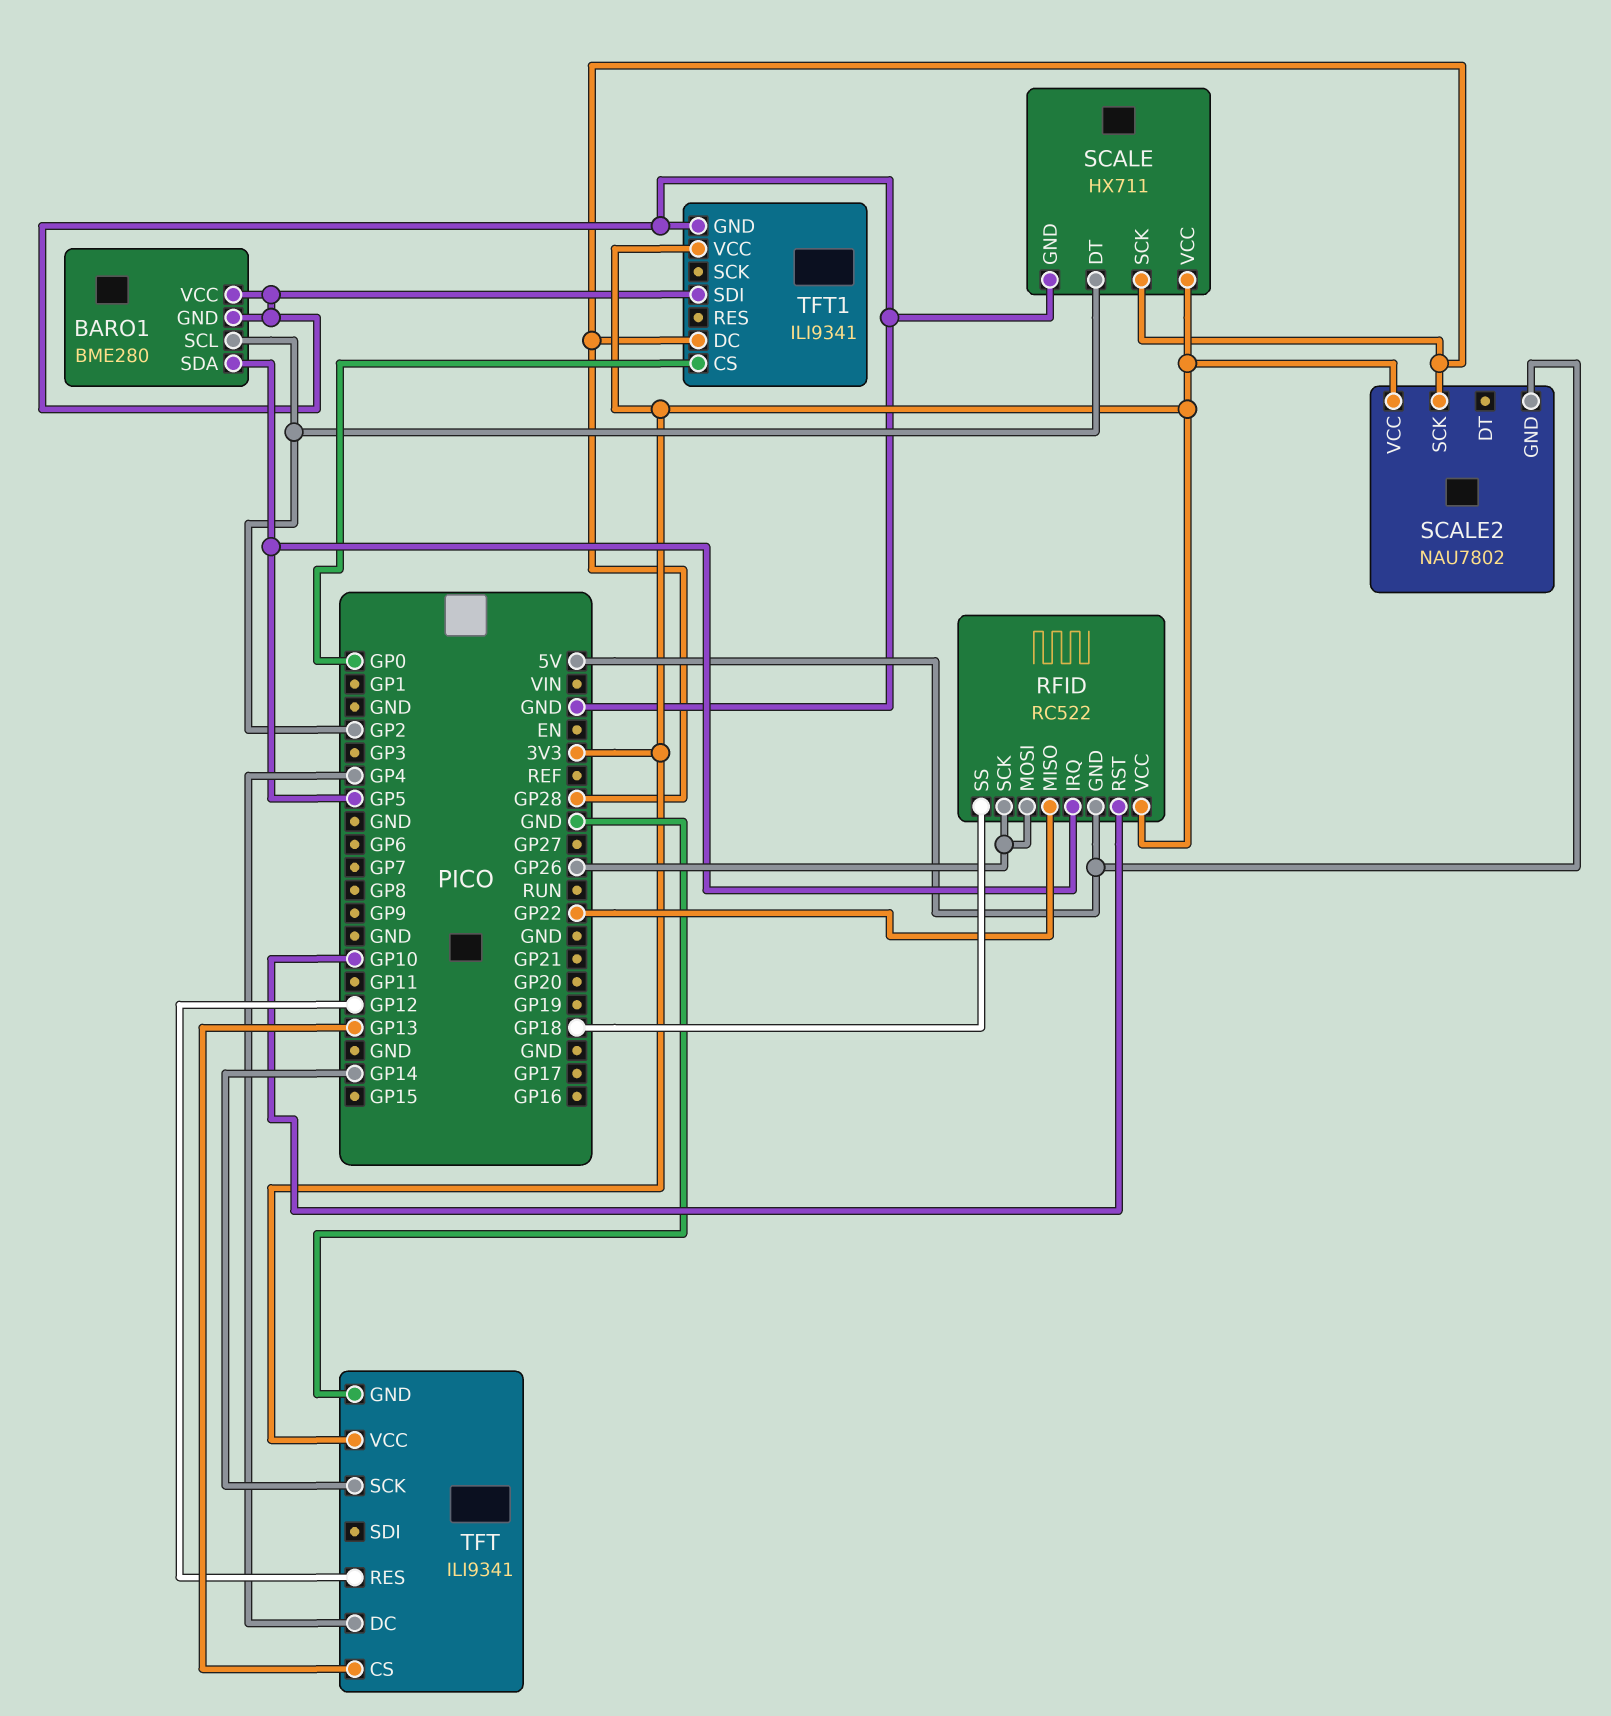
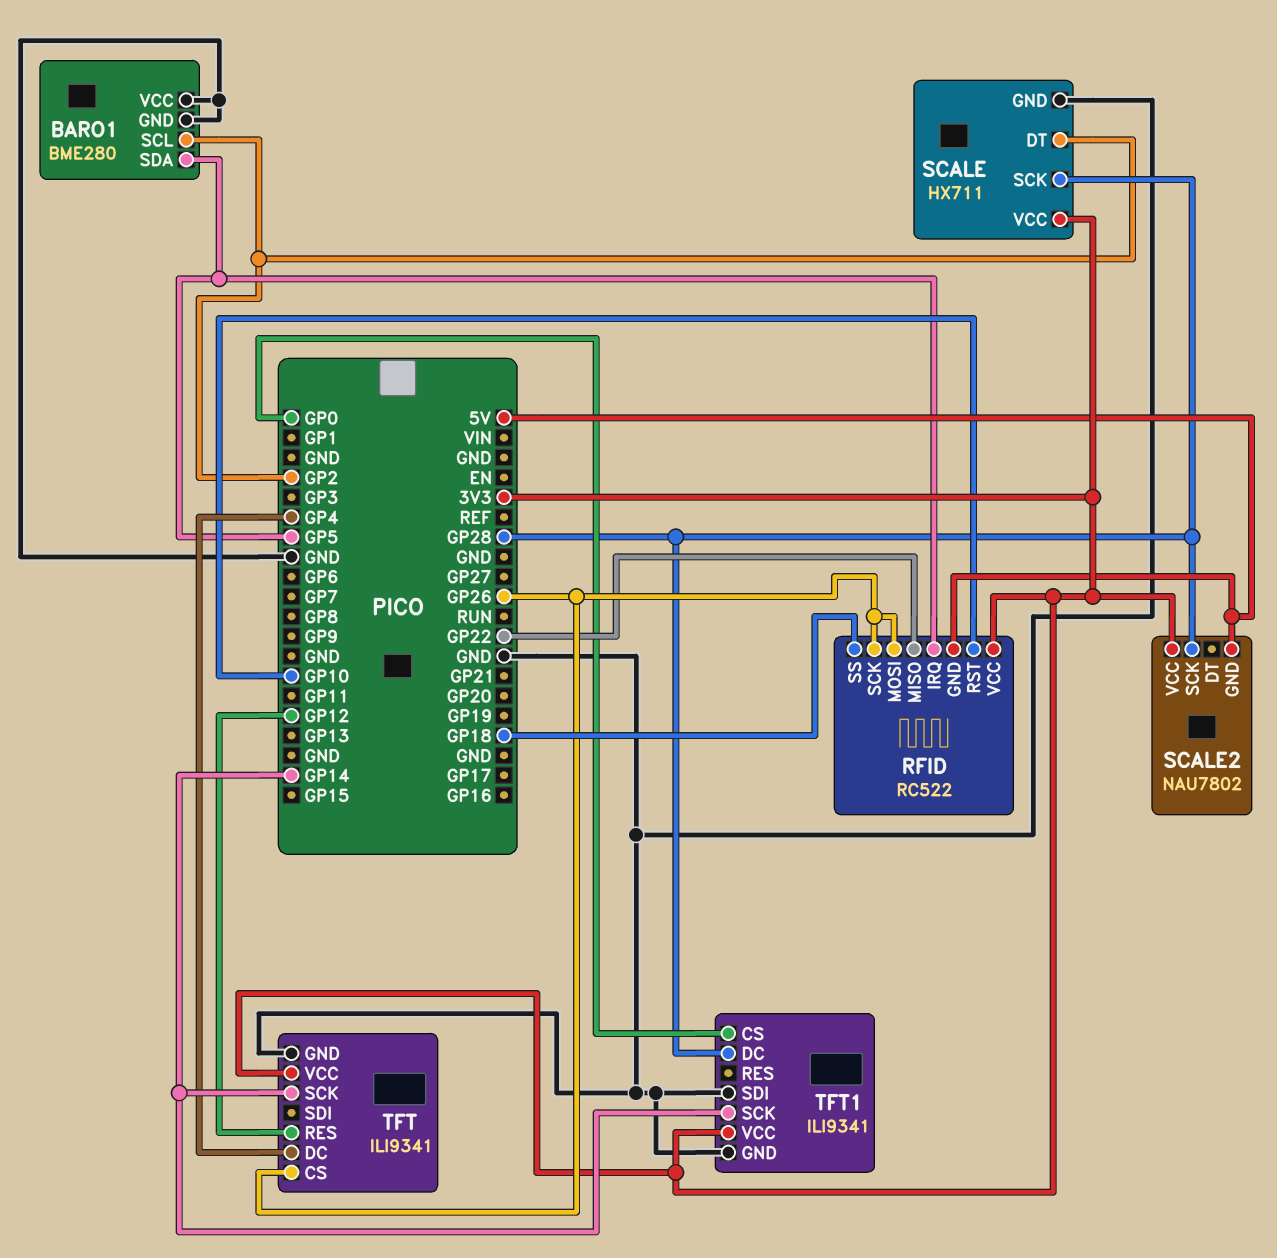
TFT pin CS: GP13 -> GP26
TFT1 pin SCK: none -> GP14

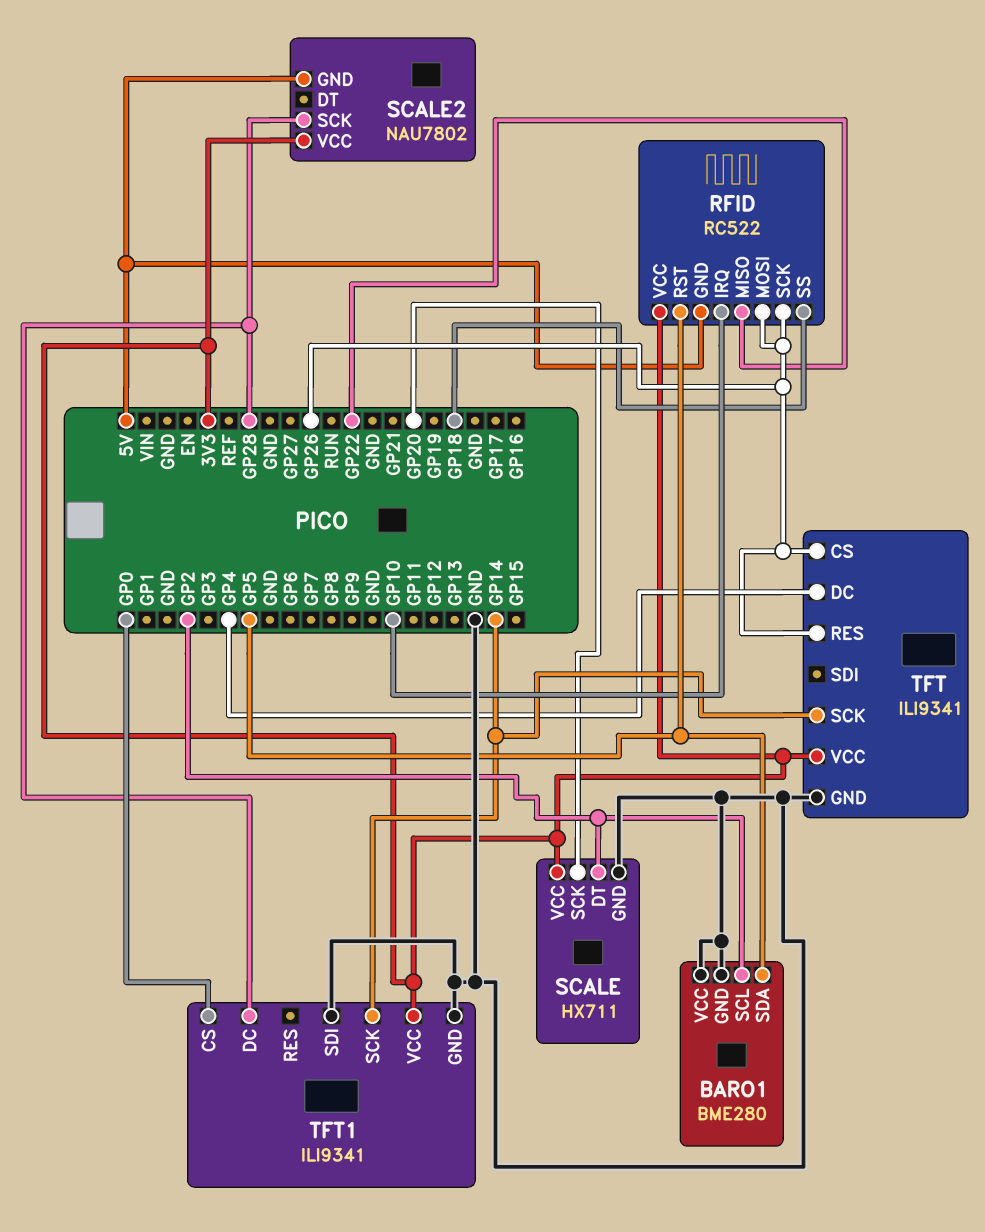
RFID pin IRQ: GP5 -> GP10
RFID pin RST: GP10 -> GP5
SCALE pin SCK: GP28 -> GP20
TFT pin RES: GP12 -> GP26

